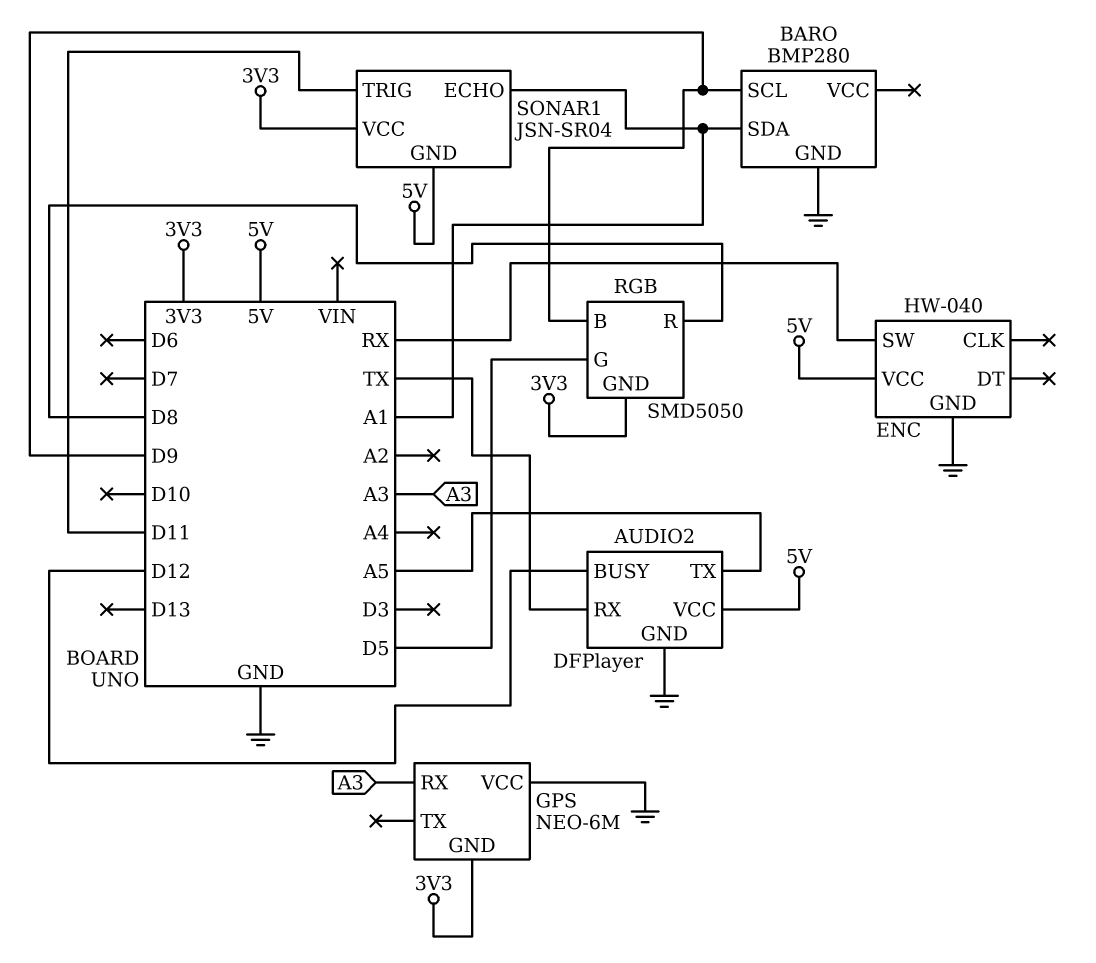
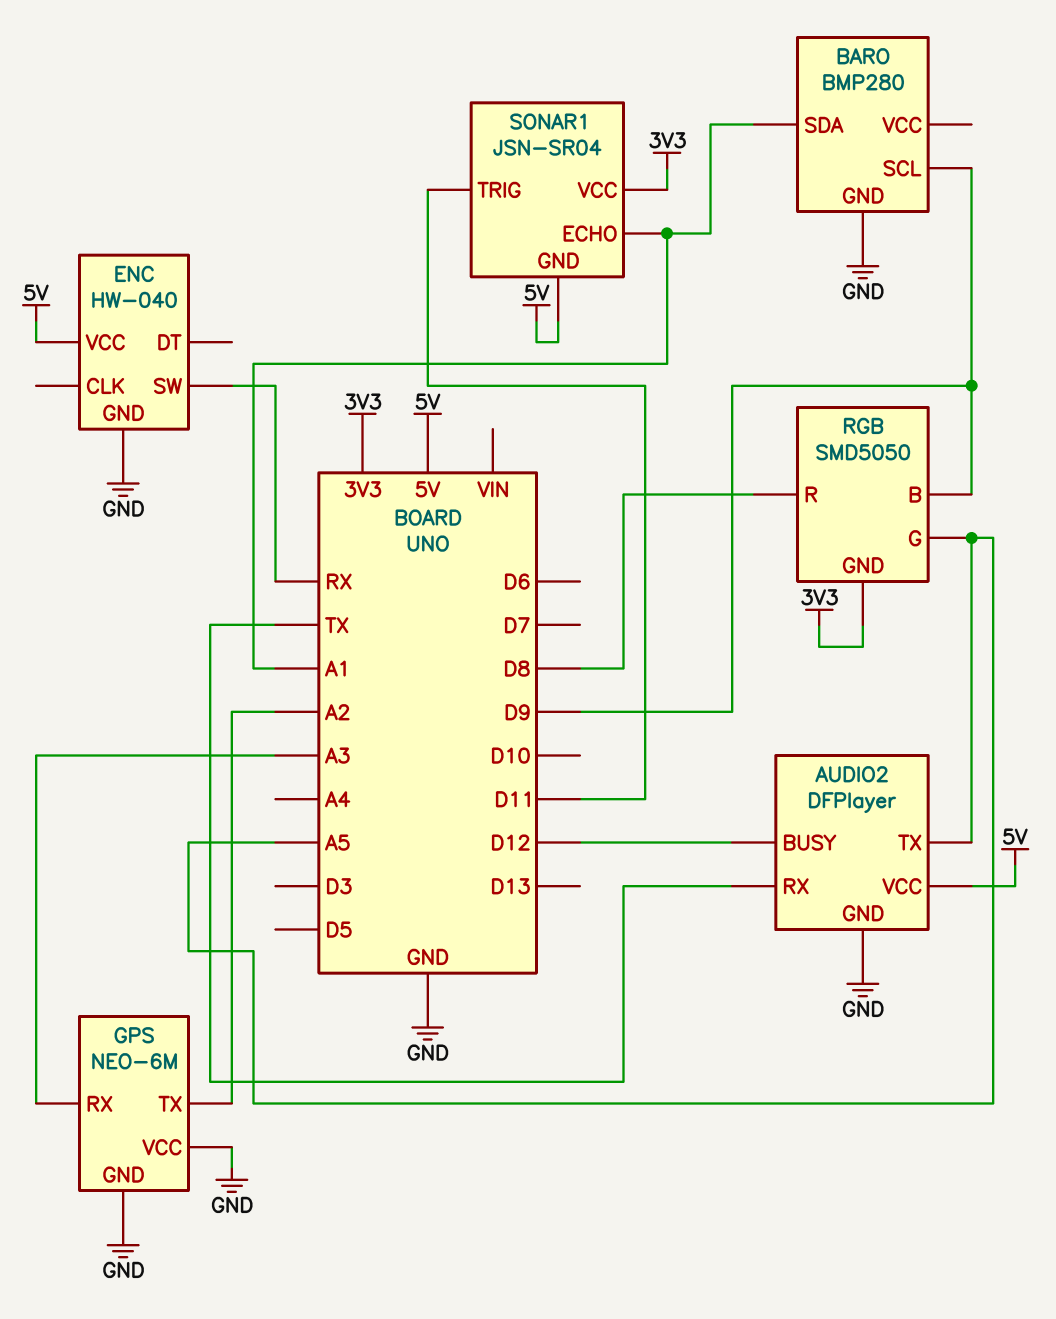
GPS pin GND: 3V3 -> GND
GPS pin TX: none -> A2
RGB pin G: D5 -> A5

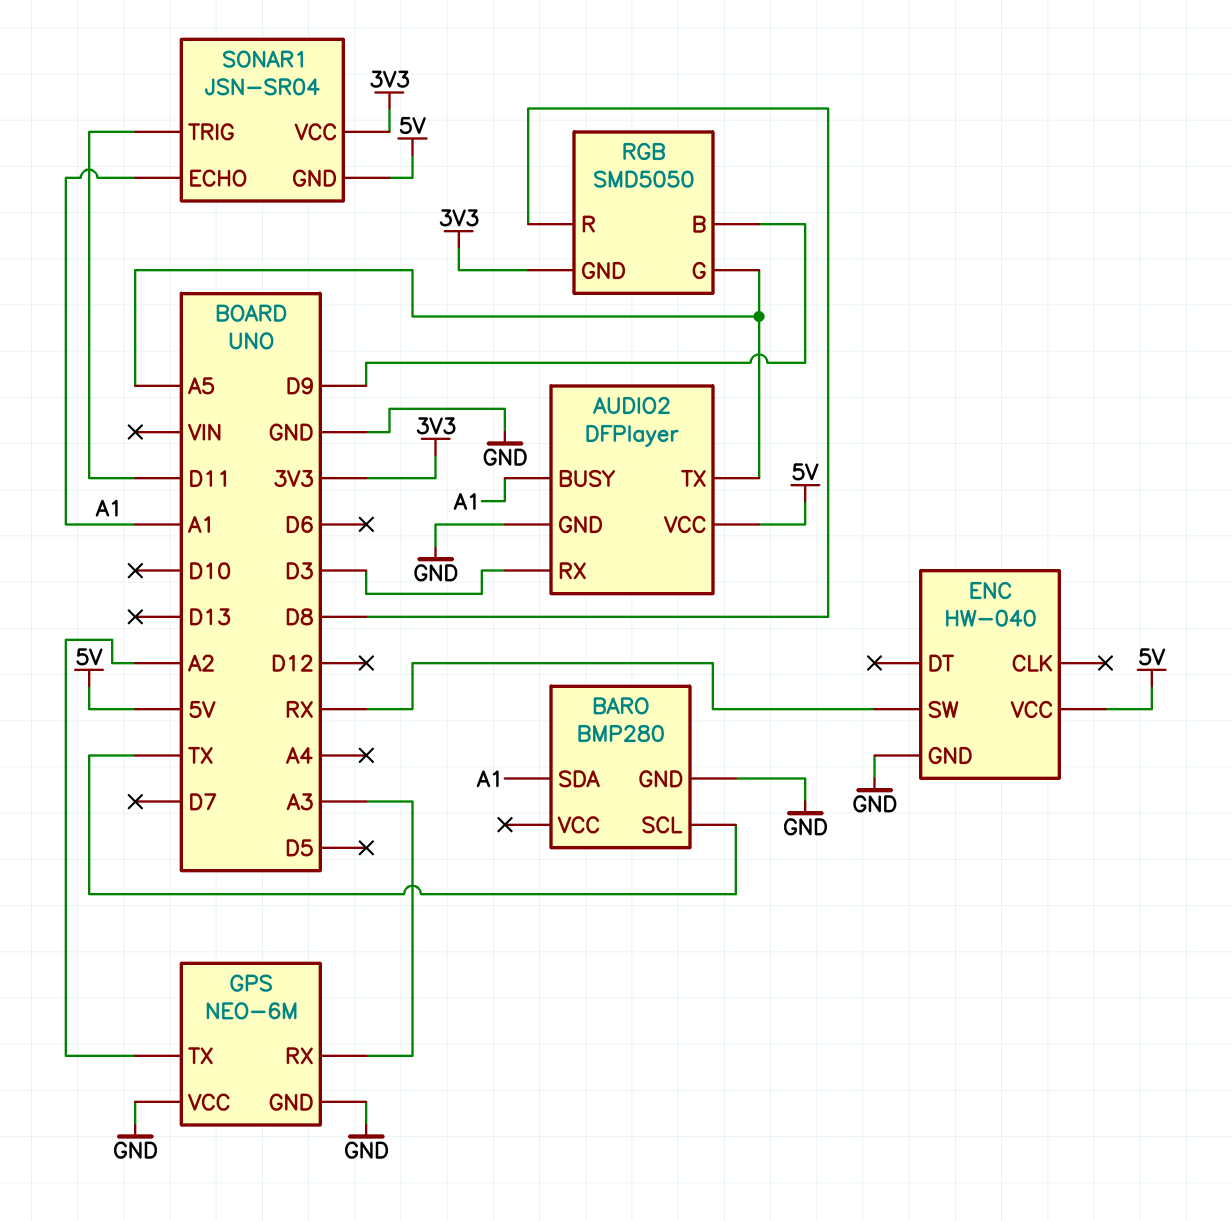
AUDIO2 pin BUSY: D12 -> A1
AUDIO2 pin RX: TX -> D3
BARO pin SCL: D9 -> TX

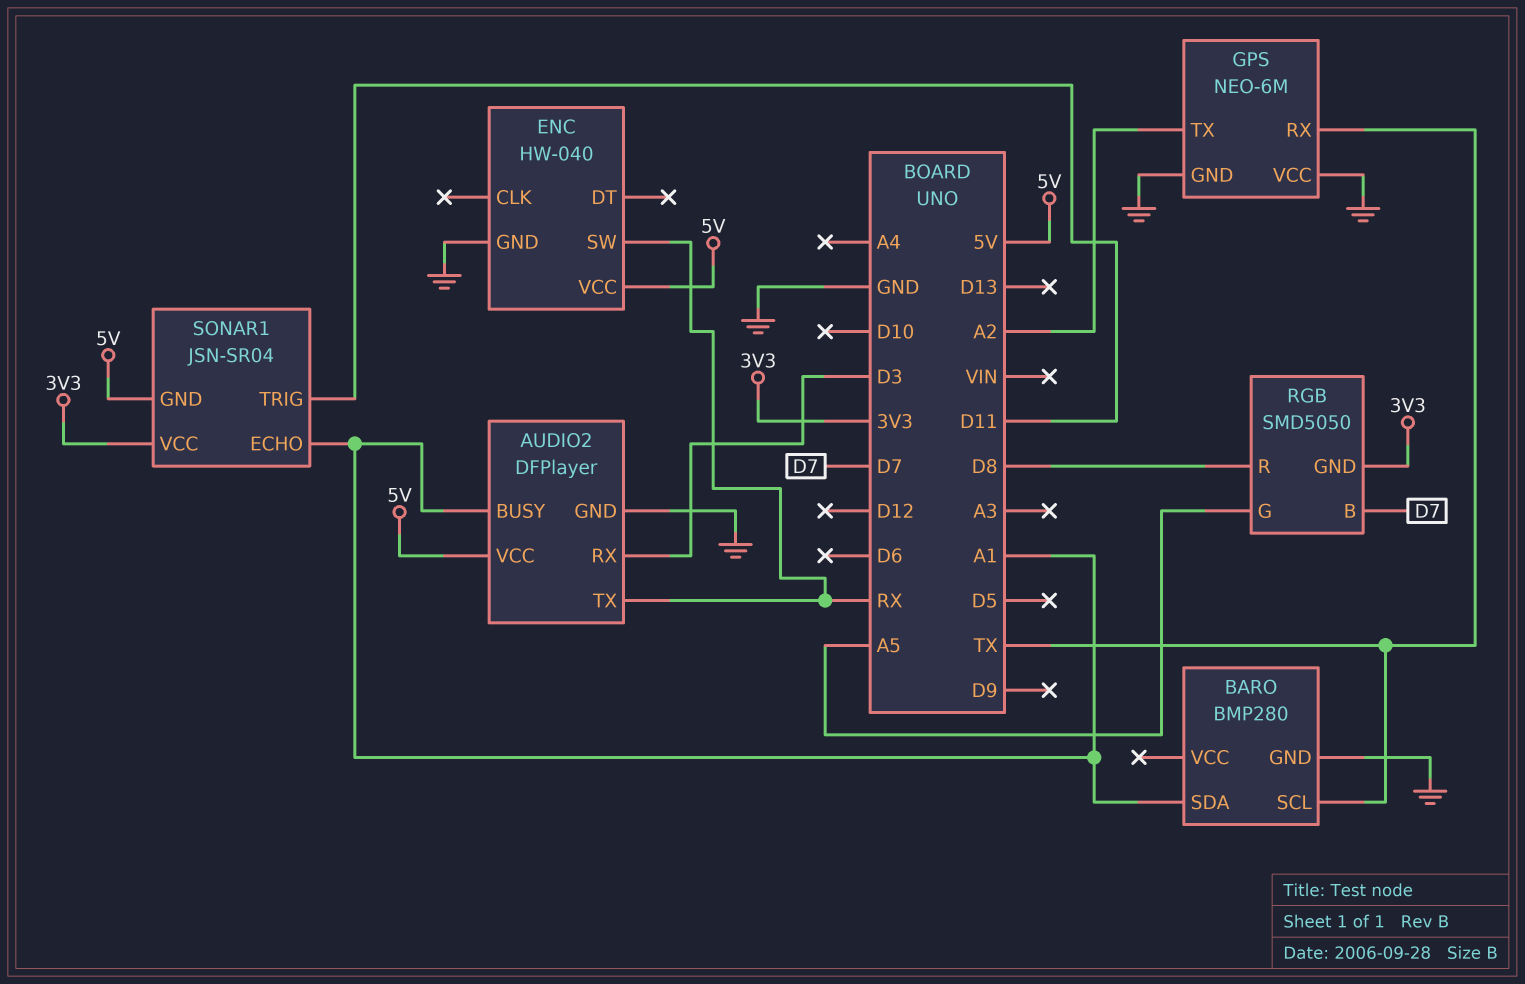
AUDIO2 pin TX: A5 -> RX
GPS pin RX: A3 -> TX
RGB pin B: D9 -> D7

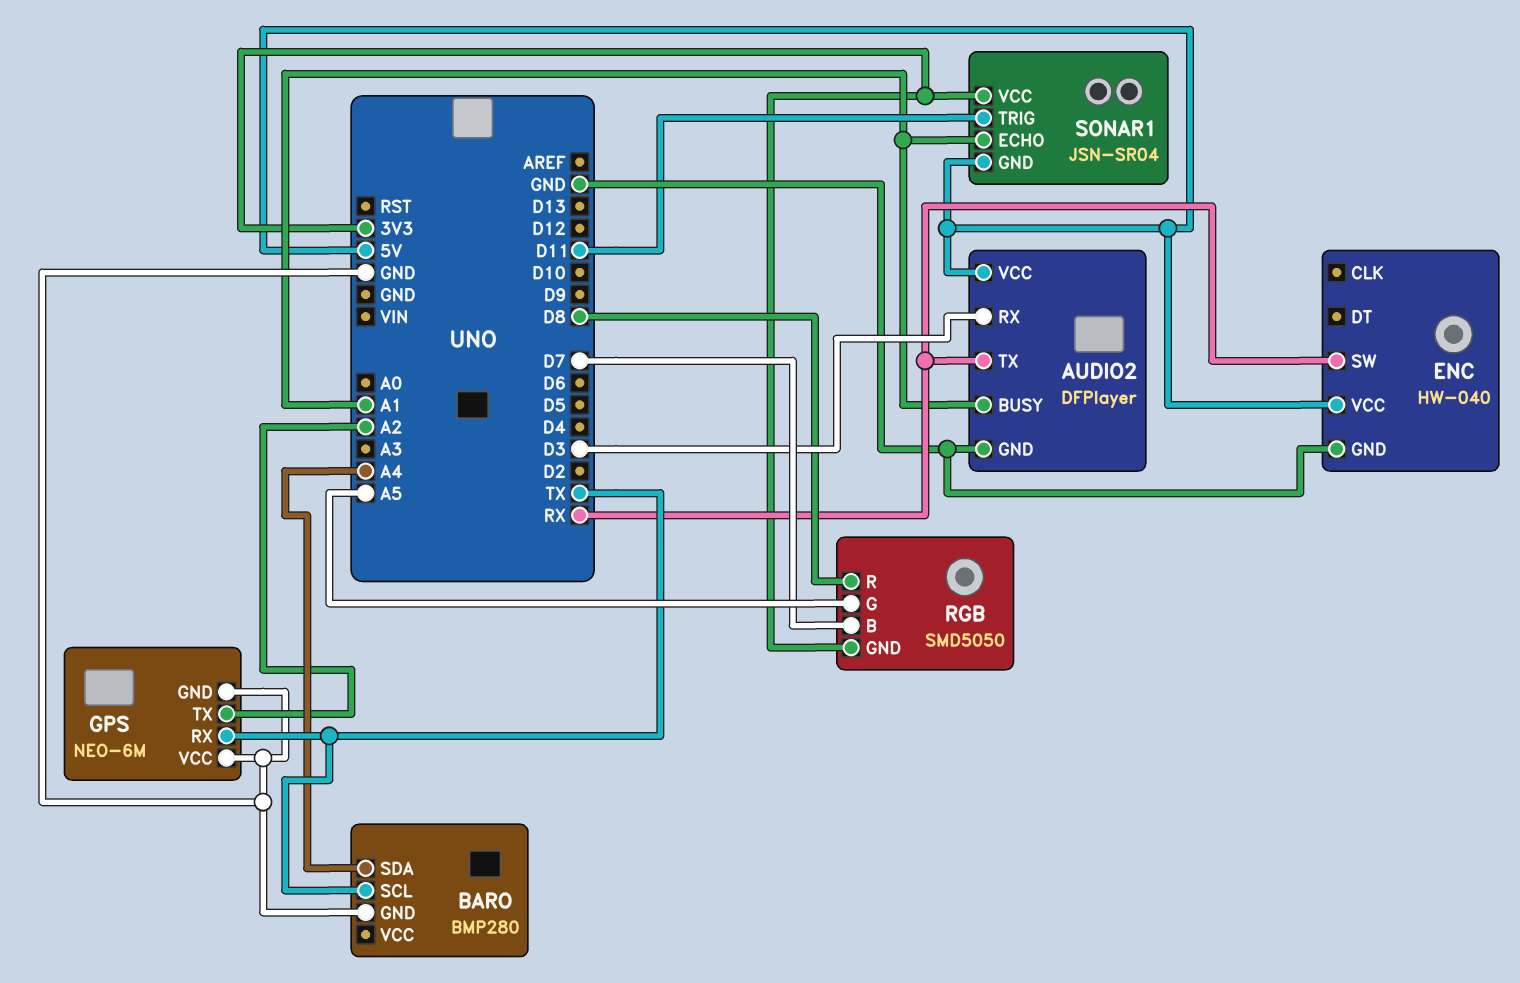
BARO pin SDA: A1 -> A4

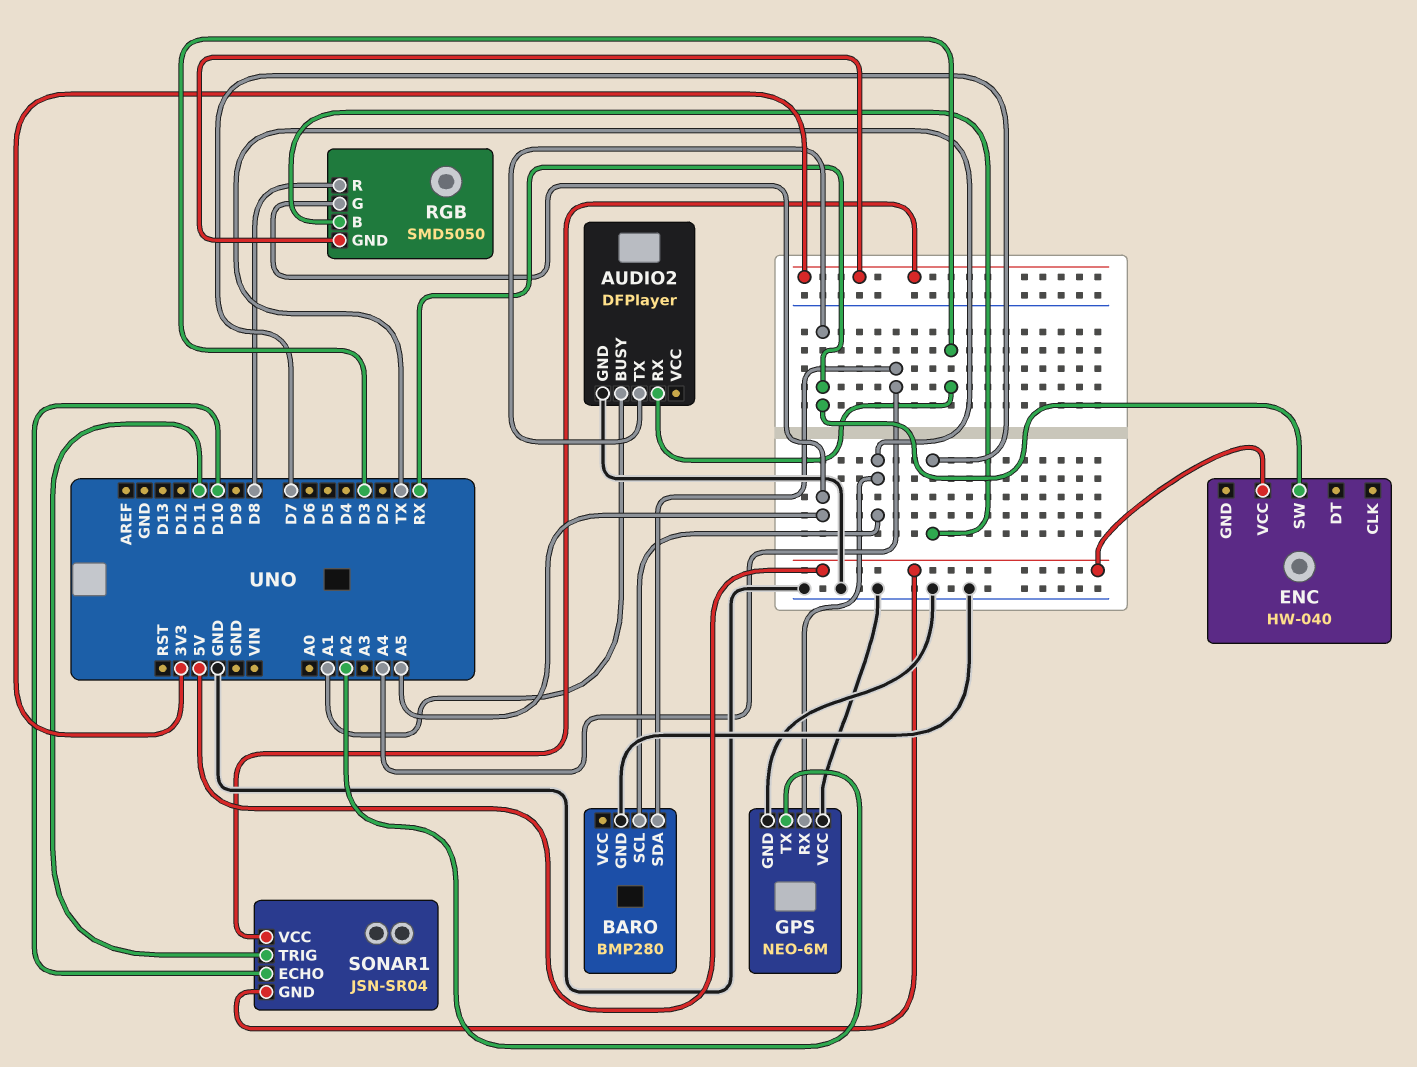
AUDIO2 pin VCC: 5V -> none
ENC pin GND: GND -> none
SONAR1 pin ECHO: A1 -> D10

